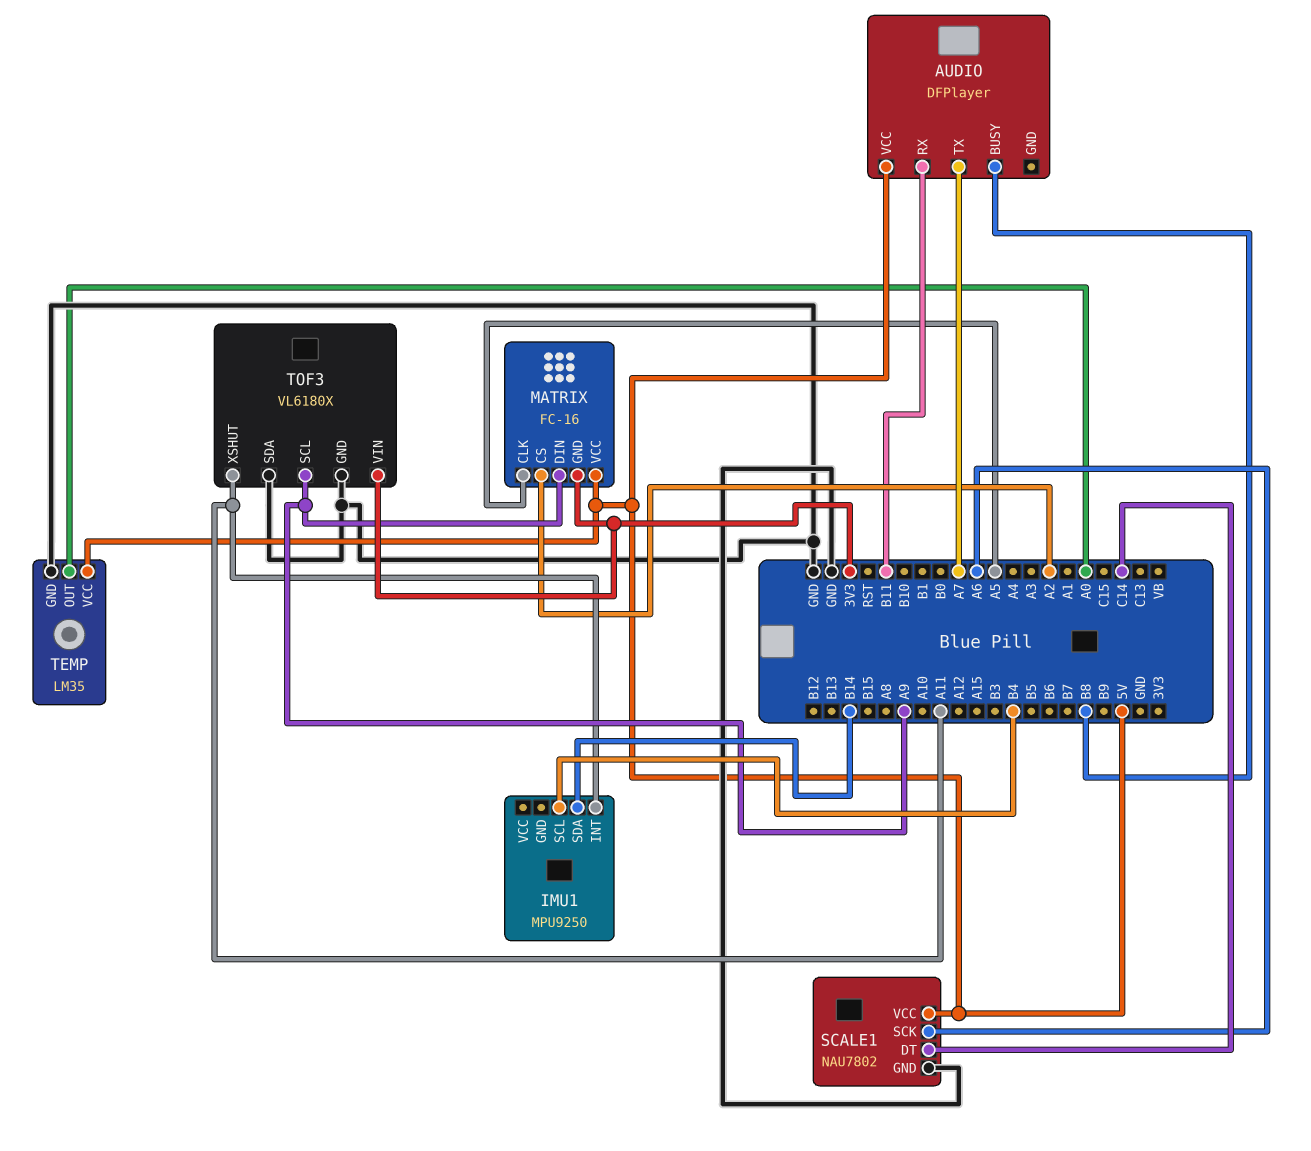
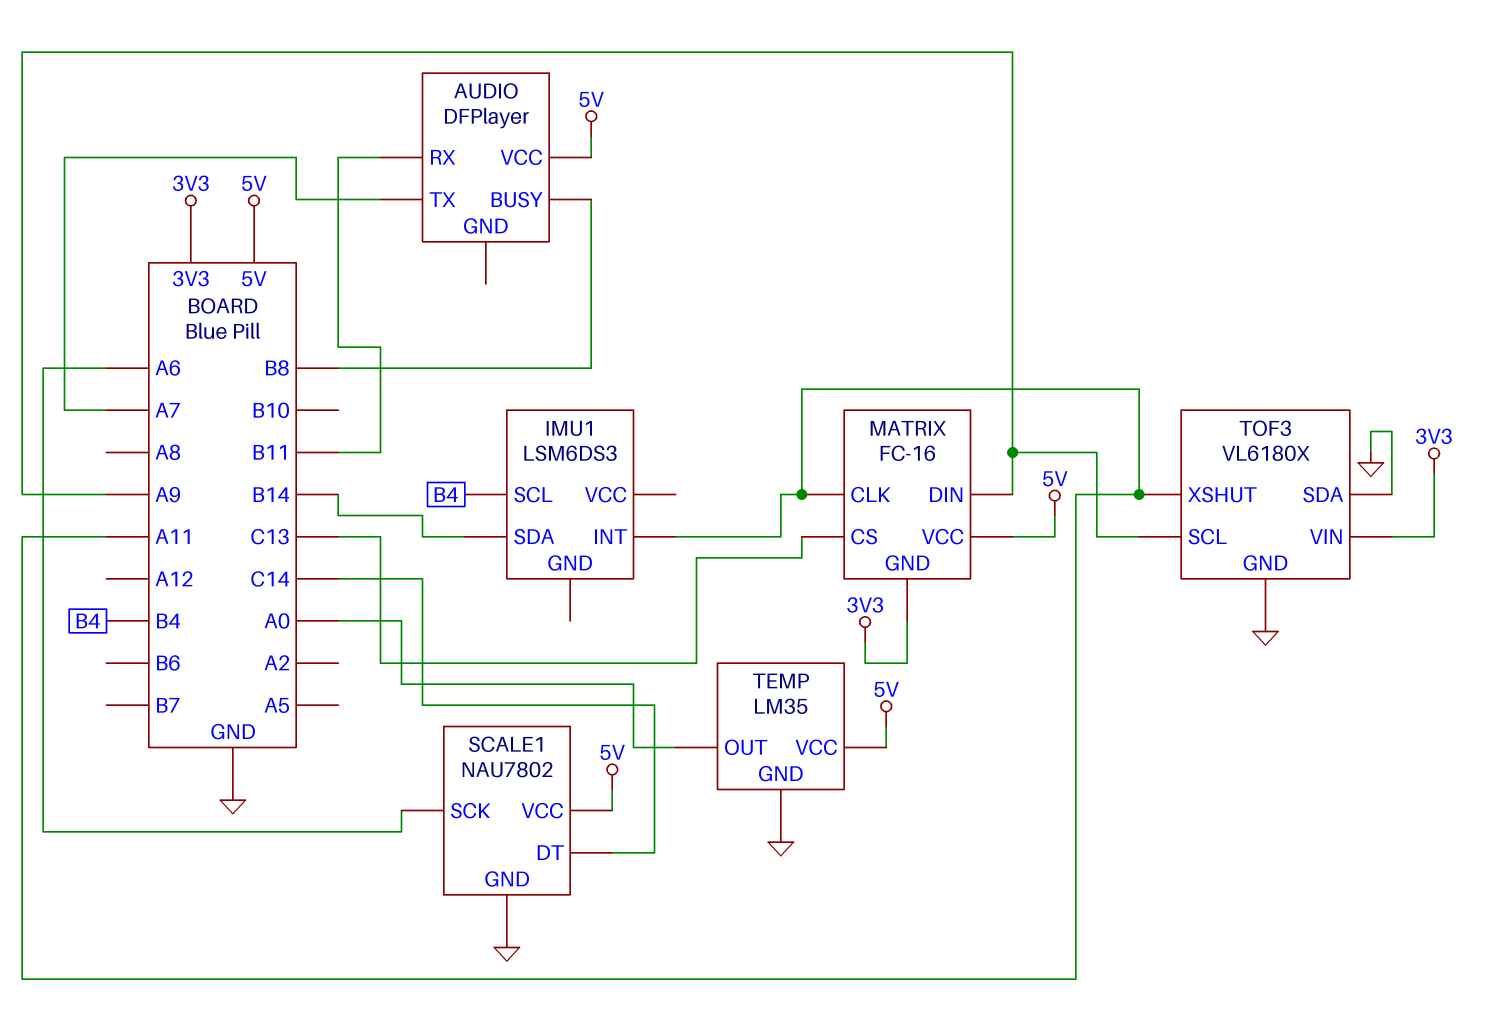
IMU1: MPU9250 -> LSM6DS3
MATRIX pin CLK: A5 -> A11
MATRIX pin CS: A2 -> C13

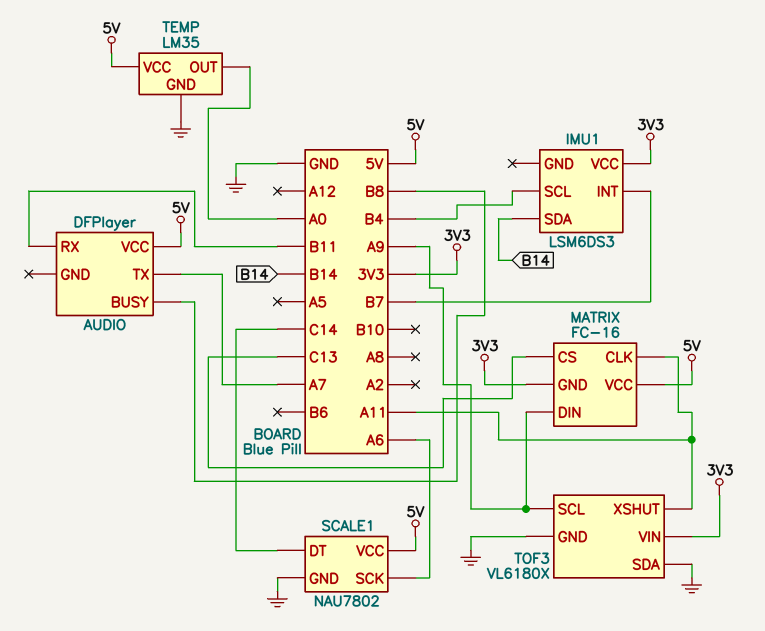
IMU1 pin INT: A11 -> B7
IMU1 pin VCC: none -> 3V3

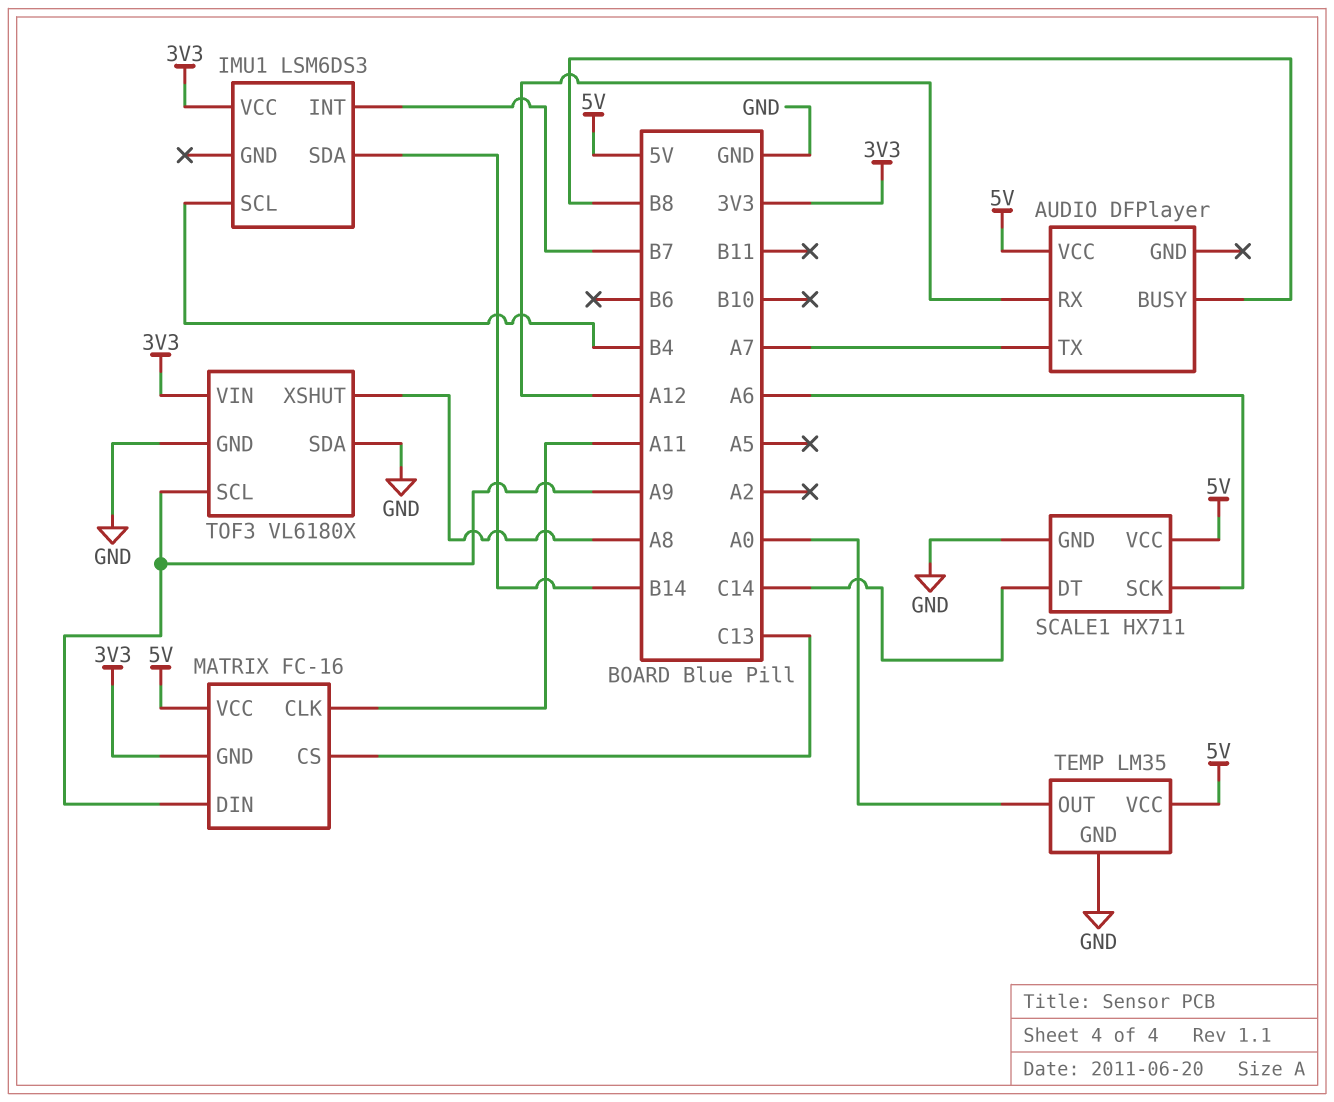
AUDIO pin RX: B11 -> A12
SCALE1: NAU7802 -> HX711
TOF3 pin XSHUT: A11 -> A8

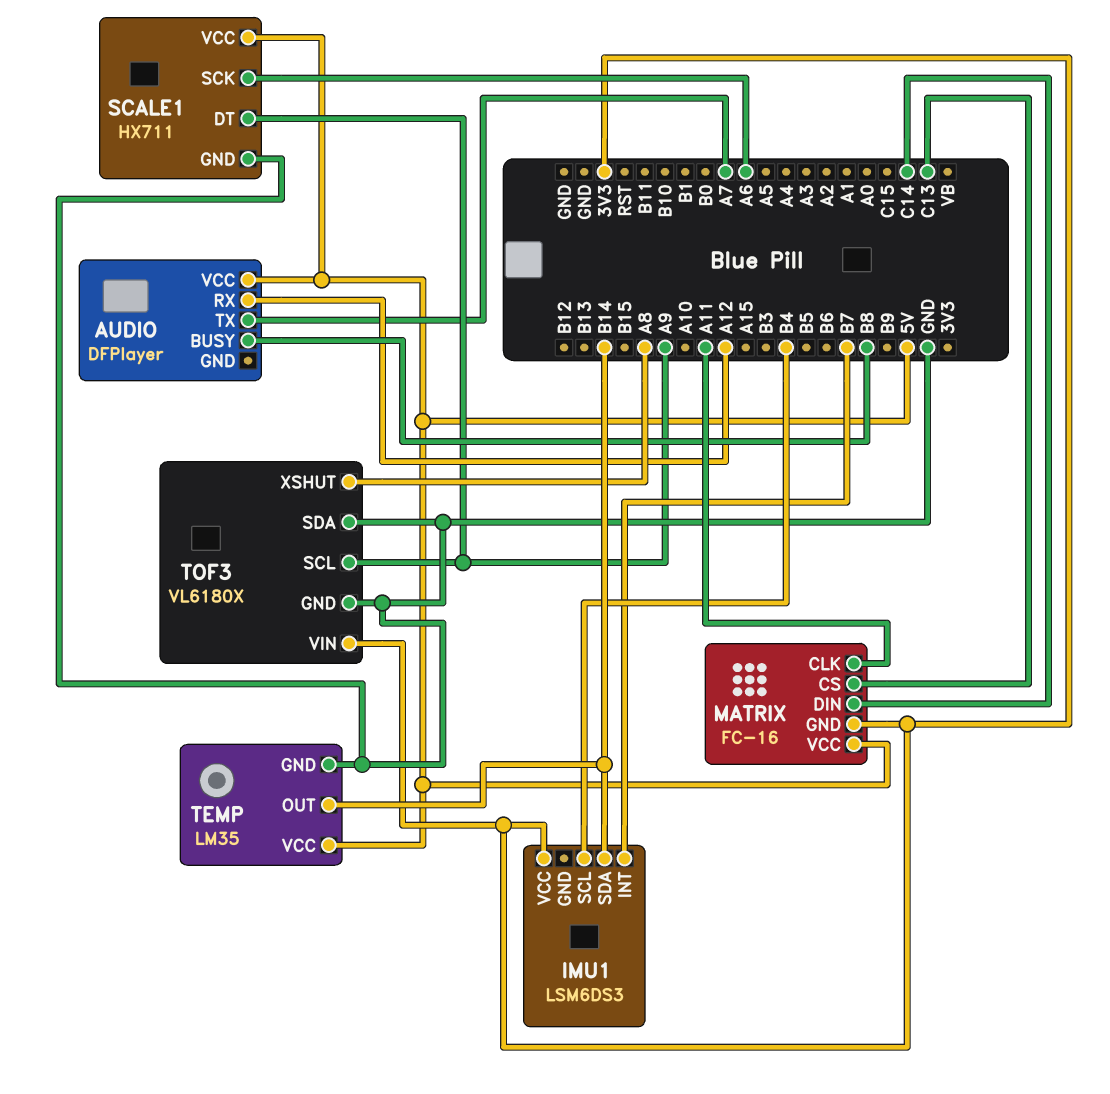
MATRIX pin DIN: A9 -> C14
SCALE1 pin DT: C14 -> A9
TEMP pin OUT: A0 -> B14

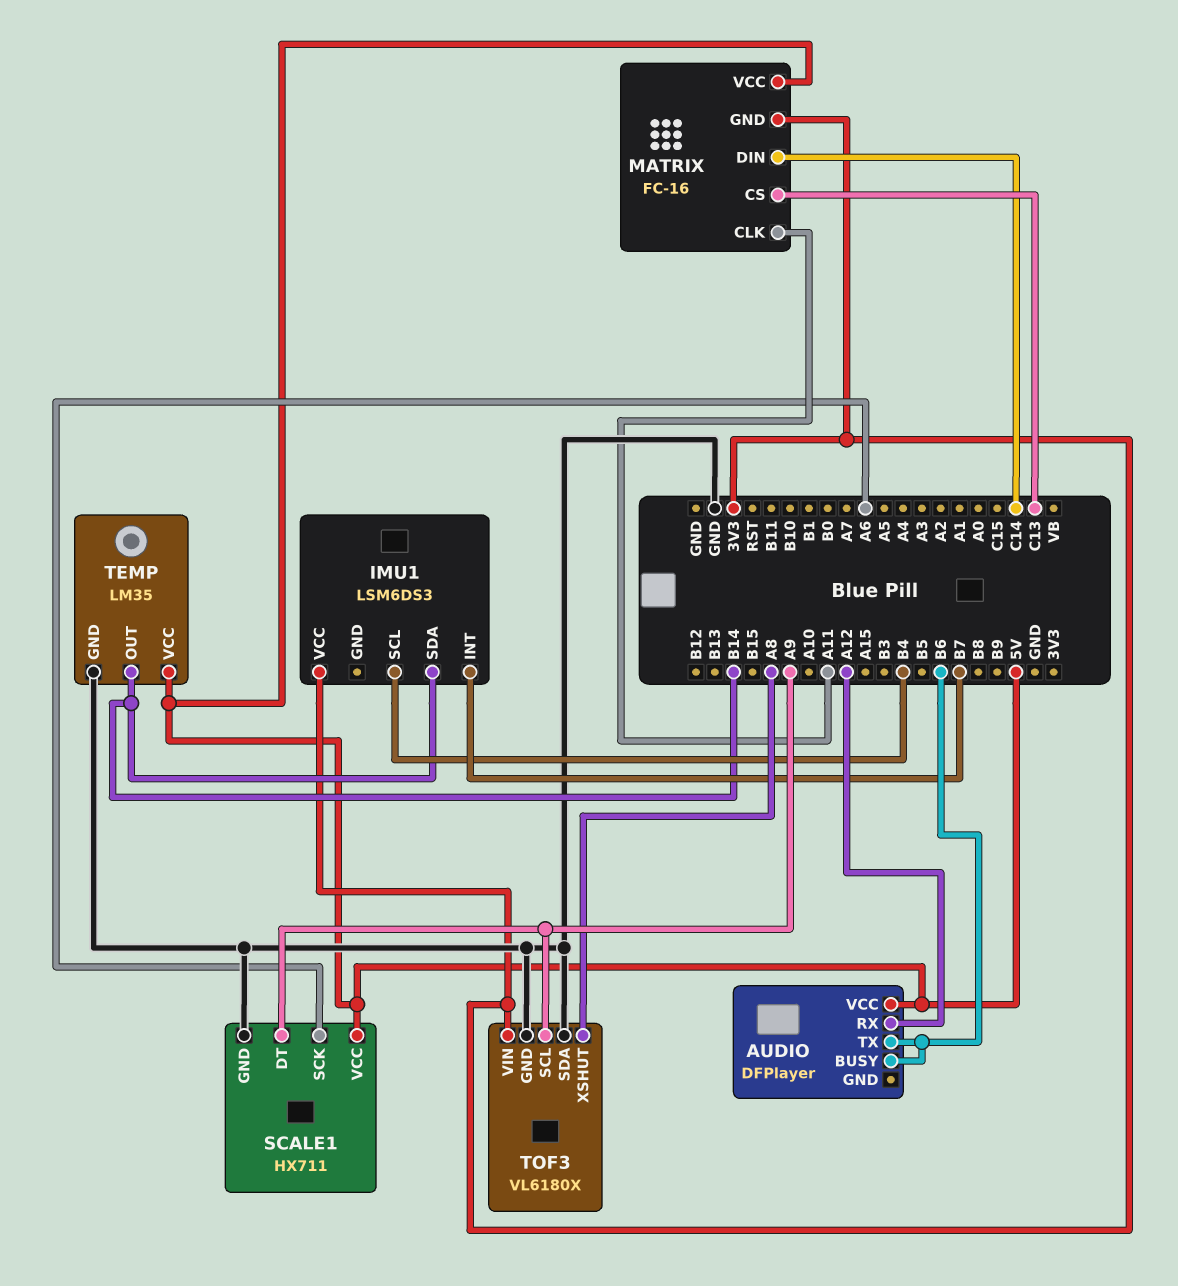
AUDIO pin BUSY: B8 -> B6
AUDIO pin TX: A7 -> B6

